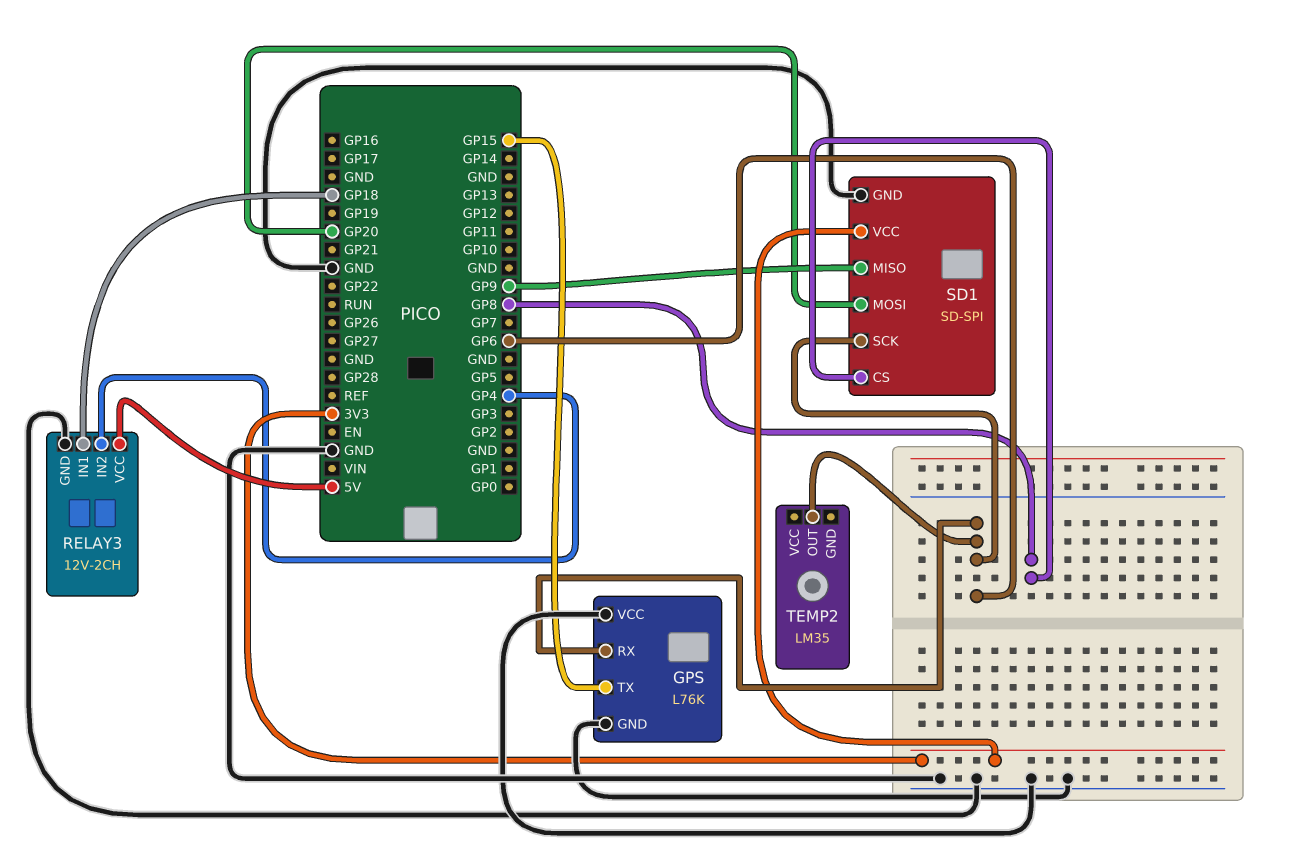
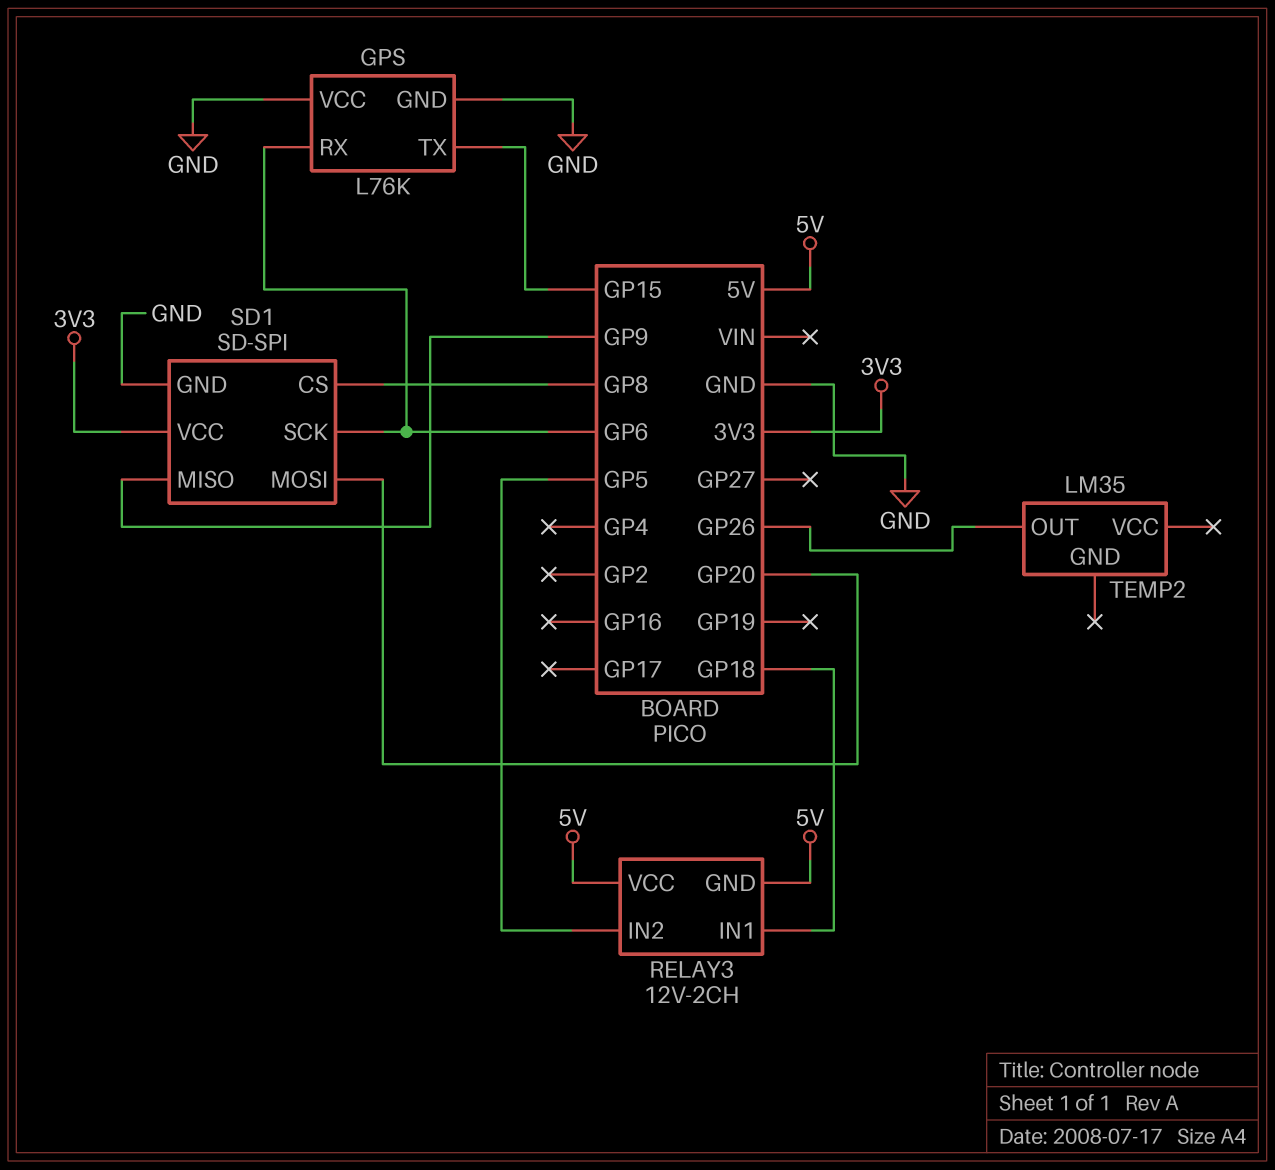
RELAY3 pin GND: GND -> 5V
RELAY3 pin IN2: GP4 -> GP5
TEMP2 pin OUT: GP6 -> GP26

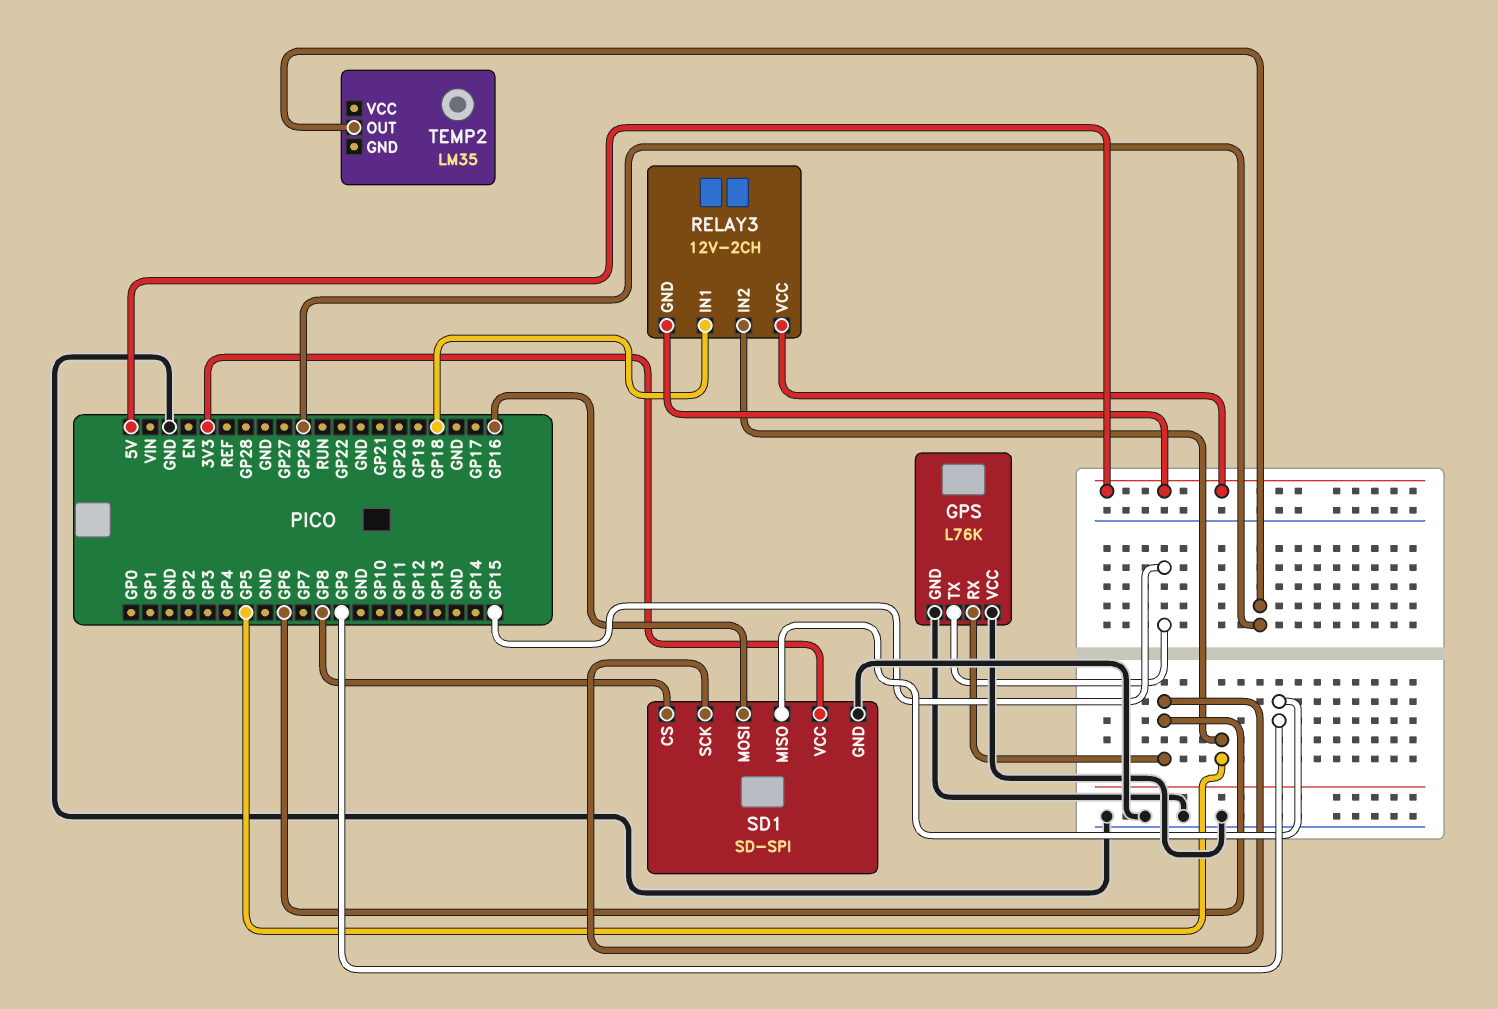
SD1 pin MOSI: GP20 -> GP16

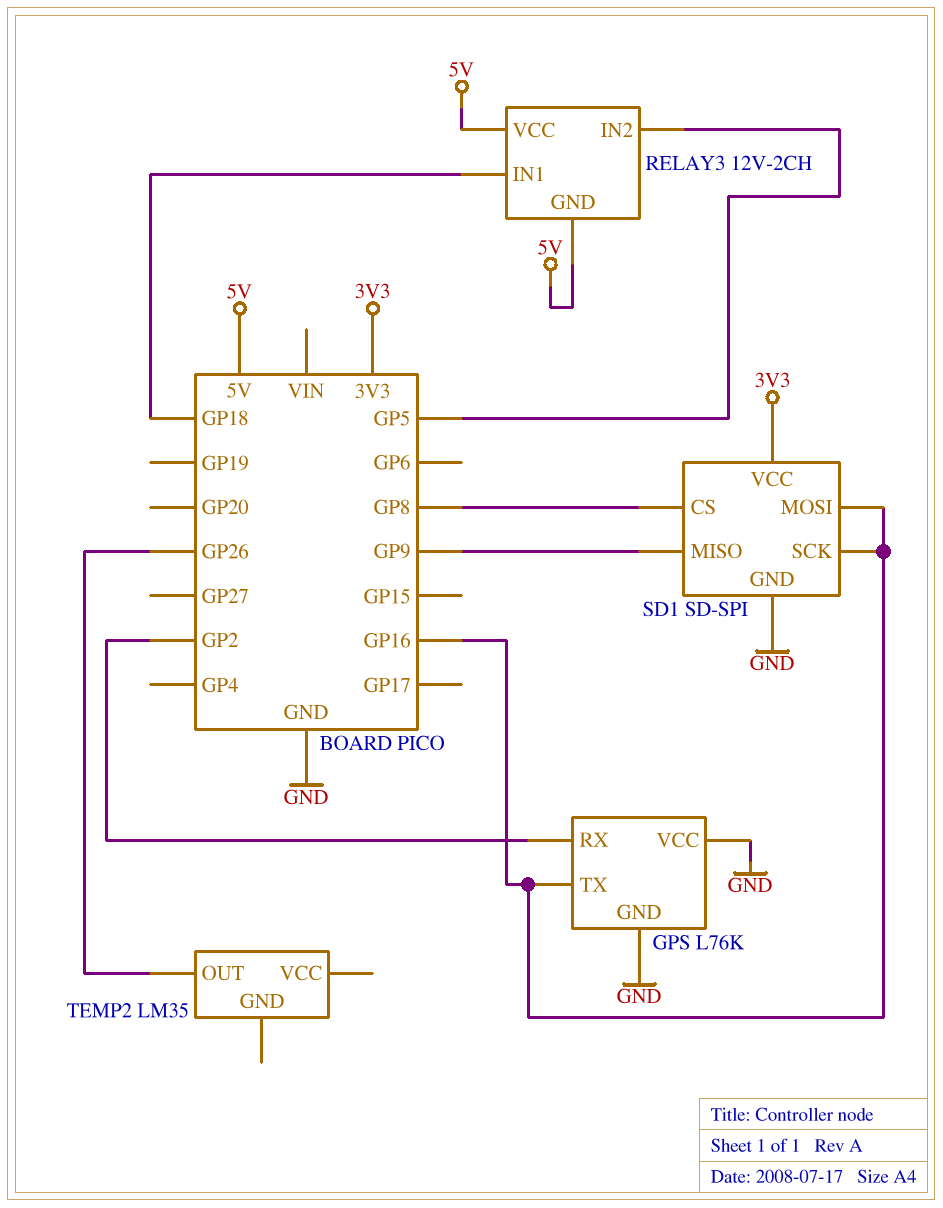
GPS pin RX: GP6 -> GP2
GPS pin TX: GP15 -> GP16
SD1 pin SCK: GP6 -> GP16

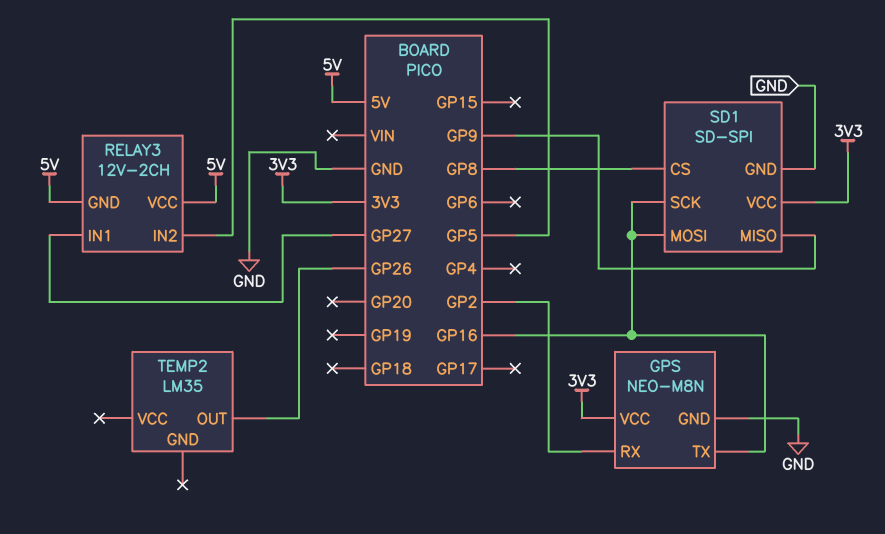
GPS: L76K -> NEO-M8N
GPS pin VCC: GND -> 3V3
RELAY3 pin IN1: GP18 -> GP27

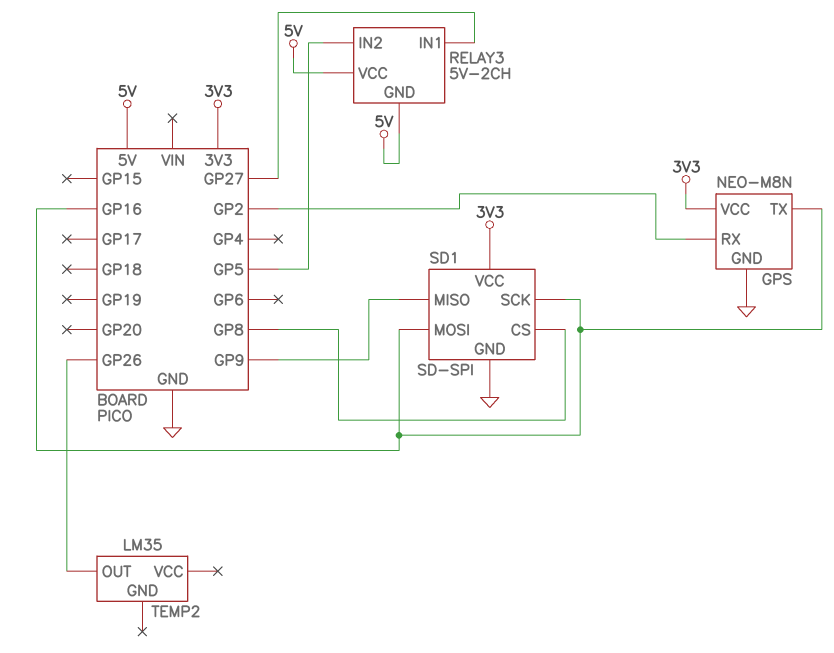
RELAY3: 12V-2CH -> 5V-2CH

